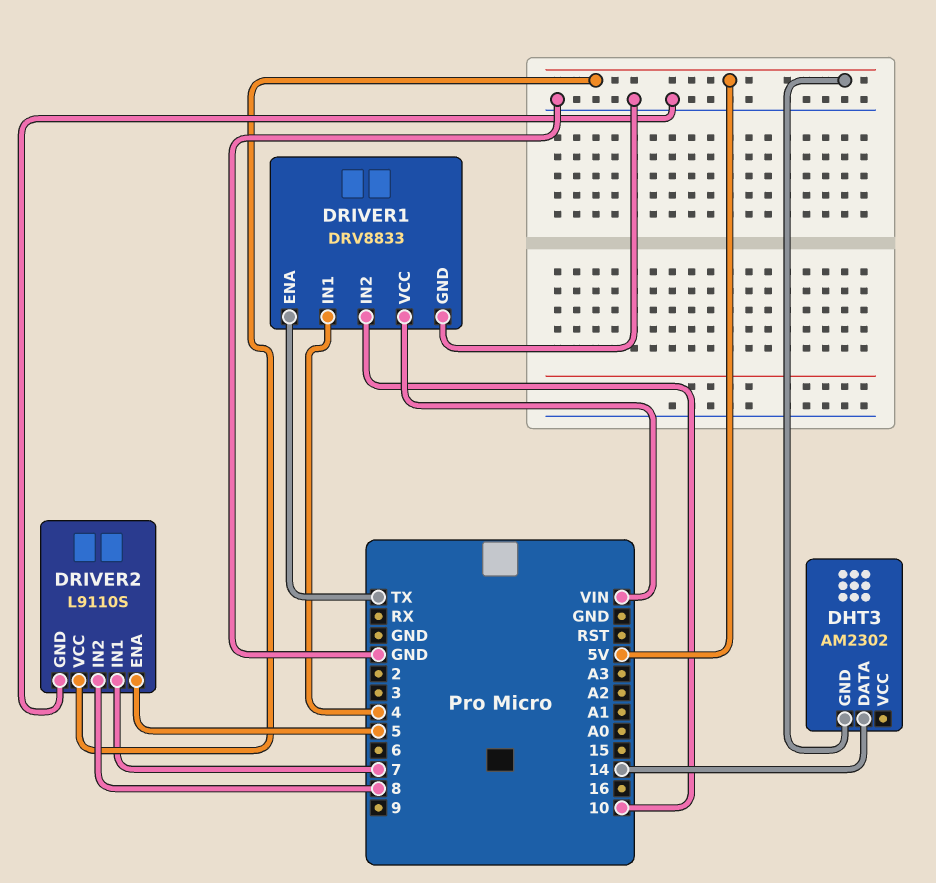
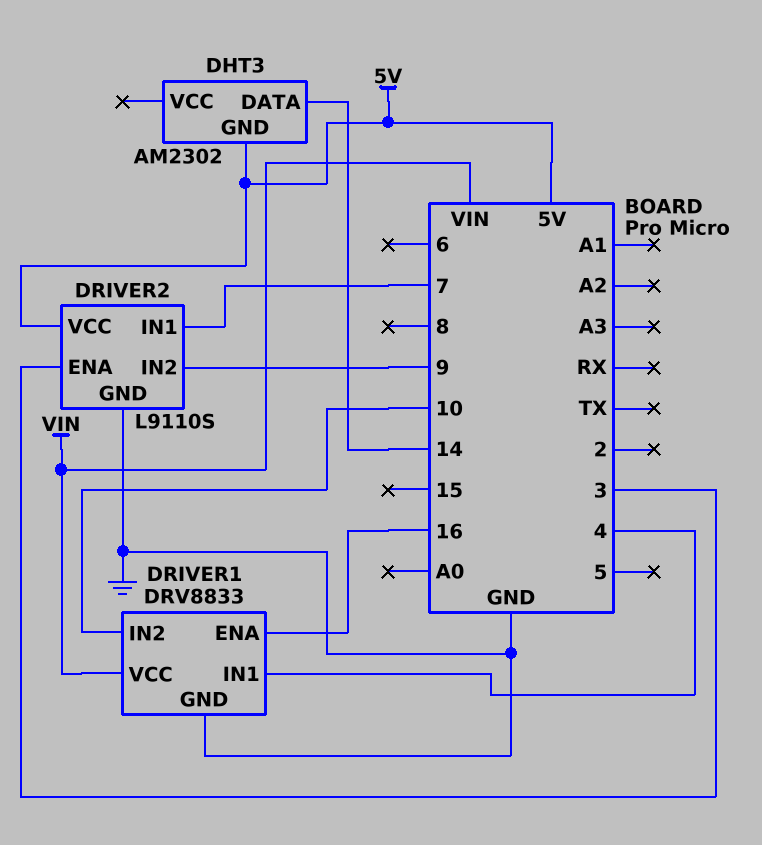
DRIVER1 pin ENA: TX -> 16
DRIVER2 pin ENA: 5 -> 3
DRIVER2 pin IN2: 8 -> 9

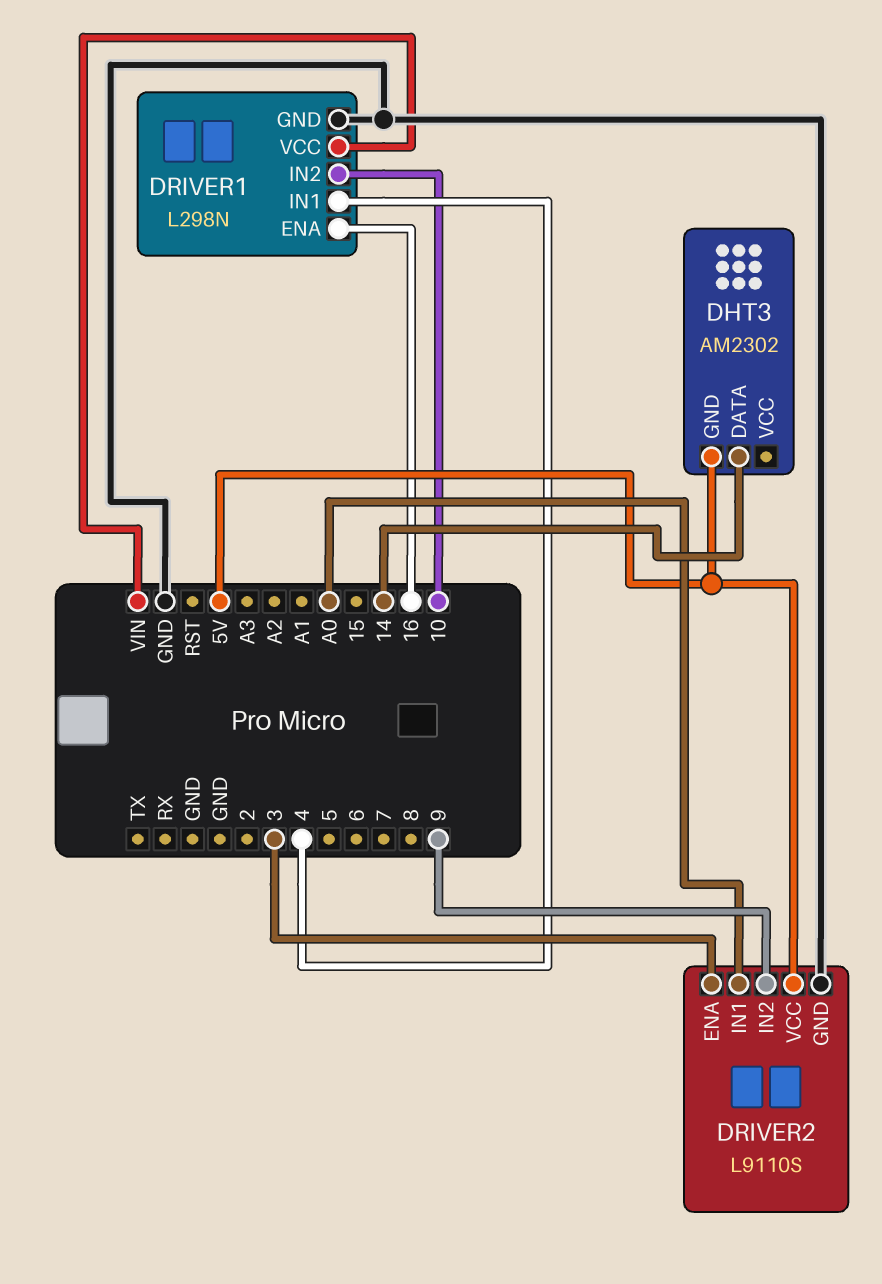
DRIVER1: DRV8833 -> L298N
DRIVER2 pin IN1: 7 -> A0

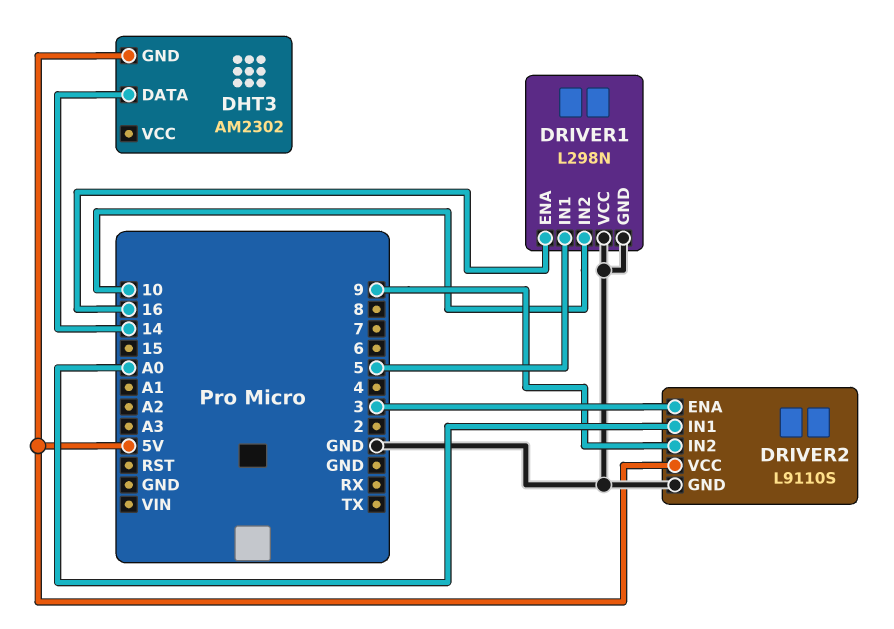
DRIVER1 pin IN1: 4 -> 5
DRIVER1 pin VCC: VIN -> GND

